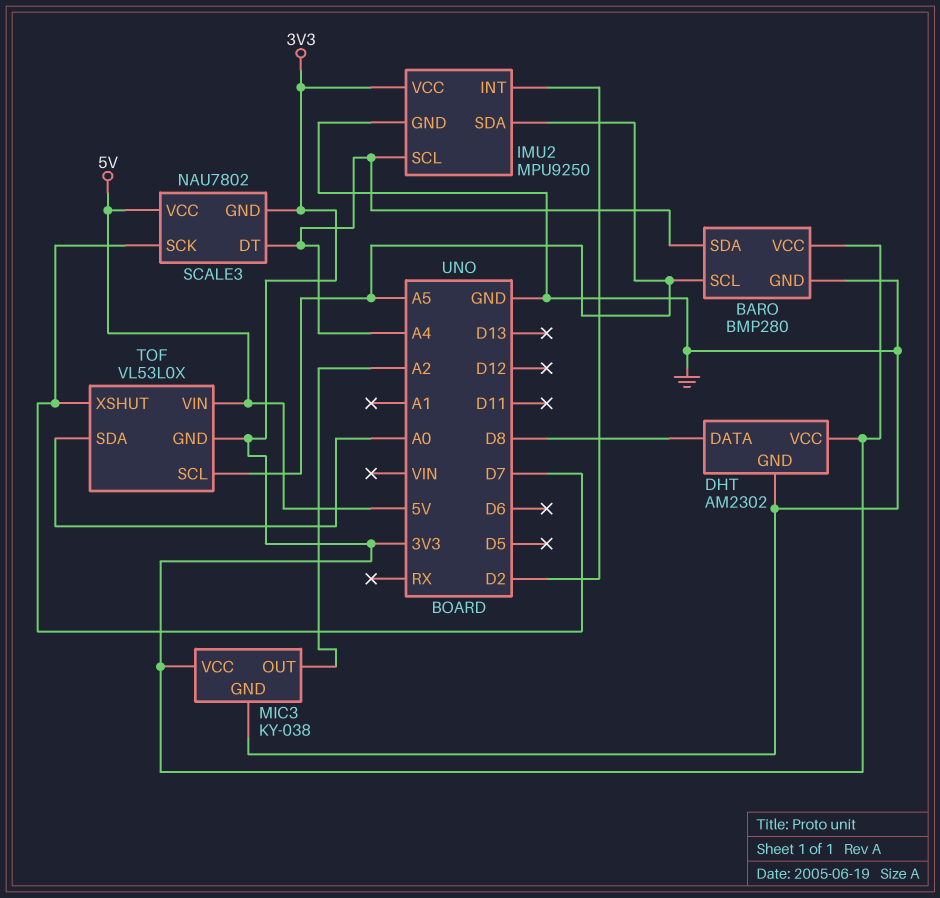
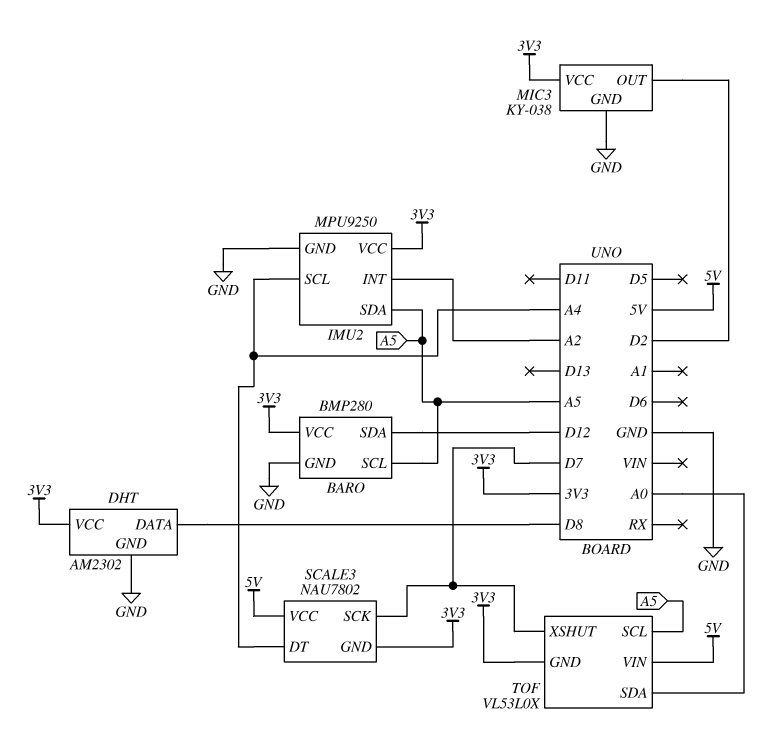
BARO pin SDA: A4 -> D12
IMU2 pin INT: D2 -> A2
MIC3 pin OUT: A2 -> D2

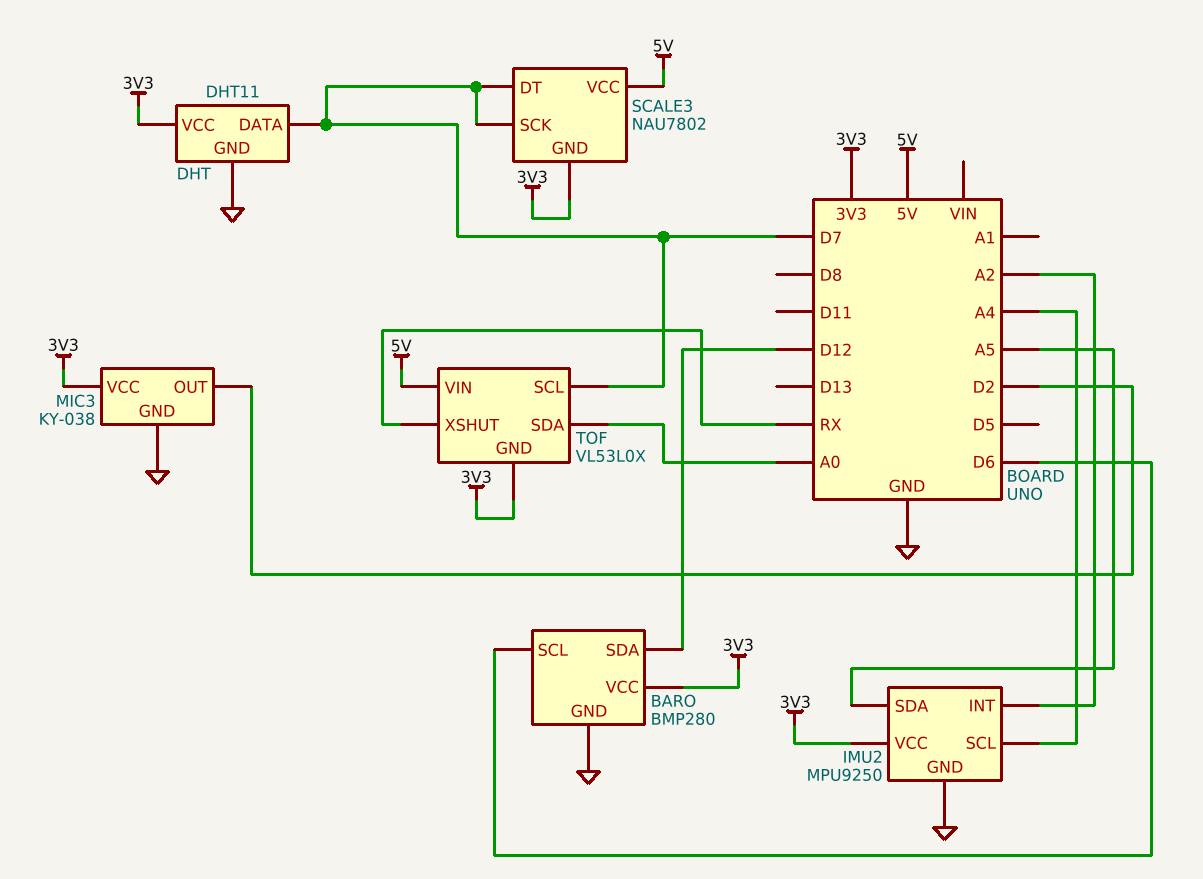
BARO pin SCL: A5 -> D6
DHT: AM2302 -> DHT11
DHT pin DATA: D8 -> D7
SCALE3 pin DT: A4 -> D7
TOF pin SCL: A5 -> D7
TOF pin XSHUT: D7 -> RX

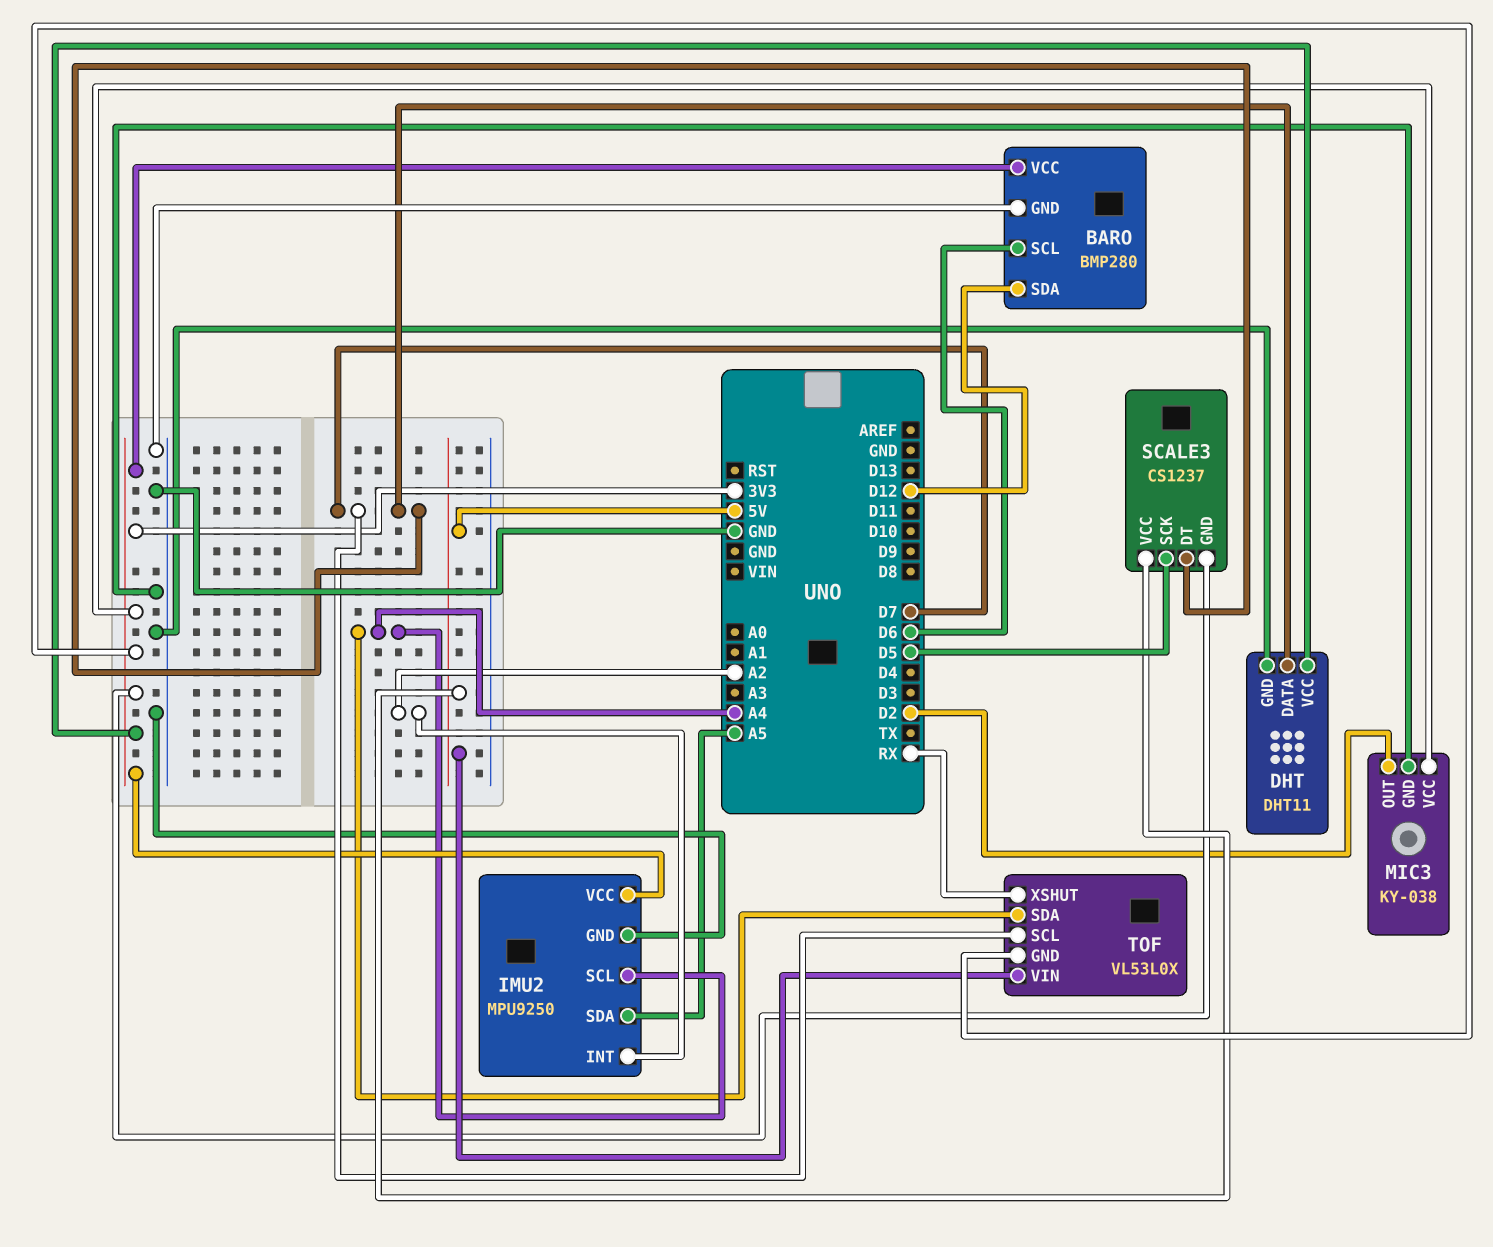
SCALE3: NAU7802 -> CS1237
SCALE3 pin SCK: D7 -> D5
TOF pin SDA: A0 -> A4

